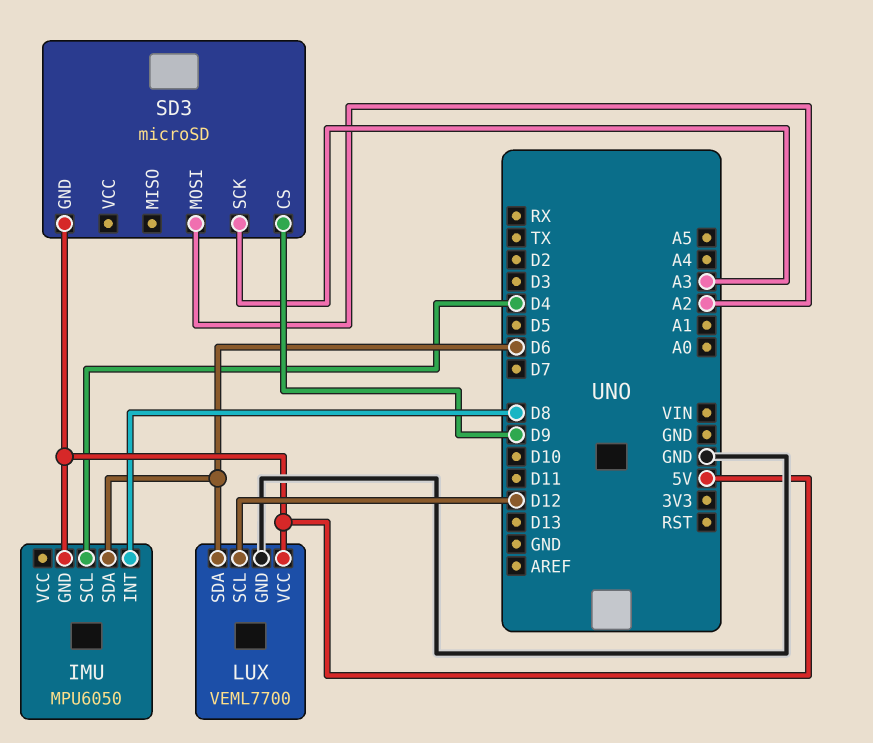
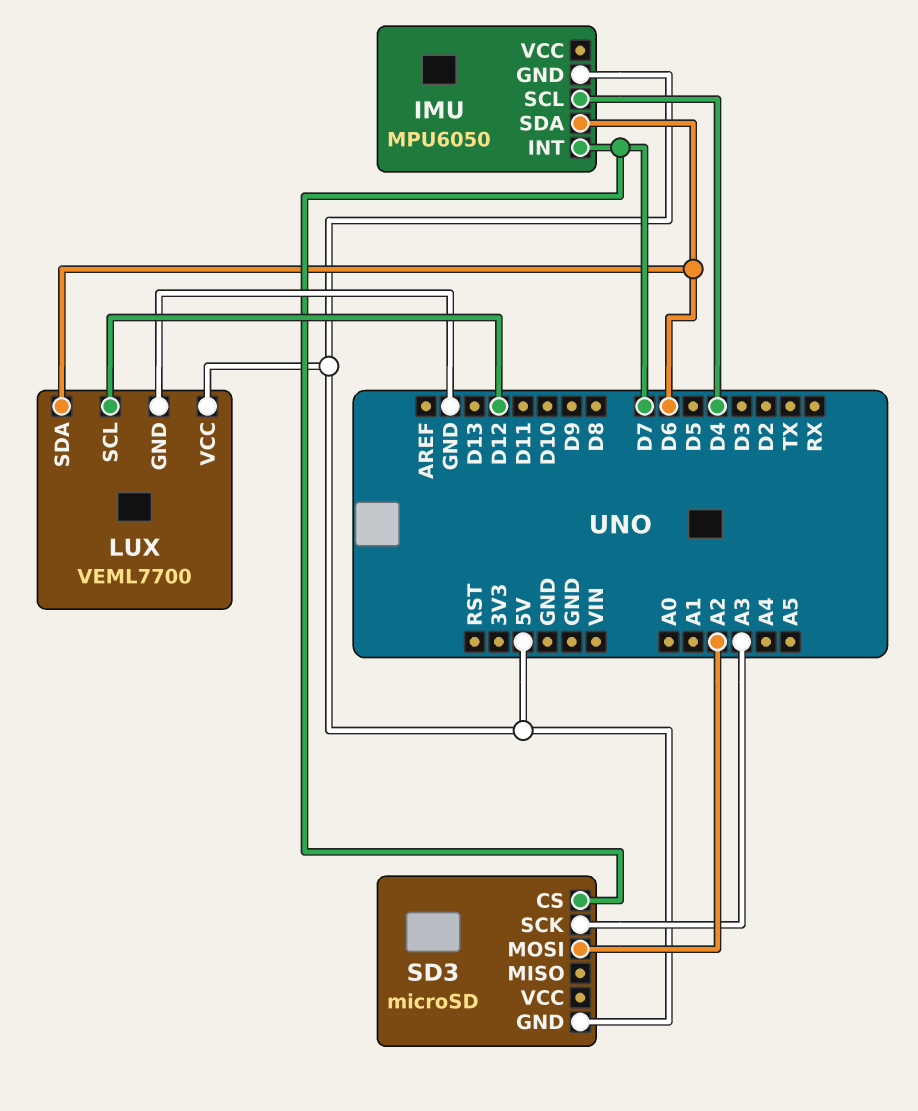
IMU pin INT: D8 -> D7
SD3 pin CS: D9 -> D7

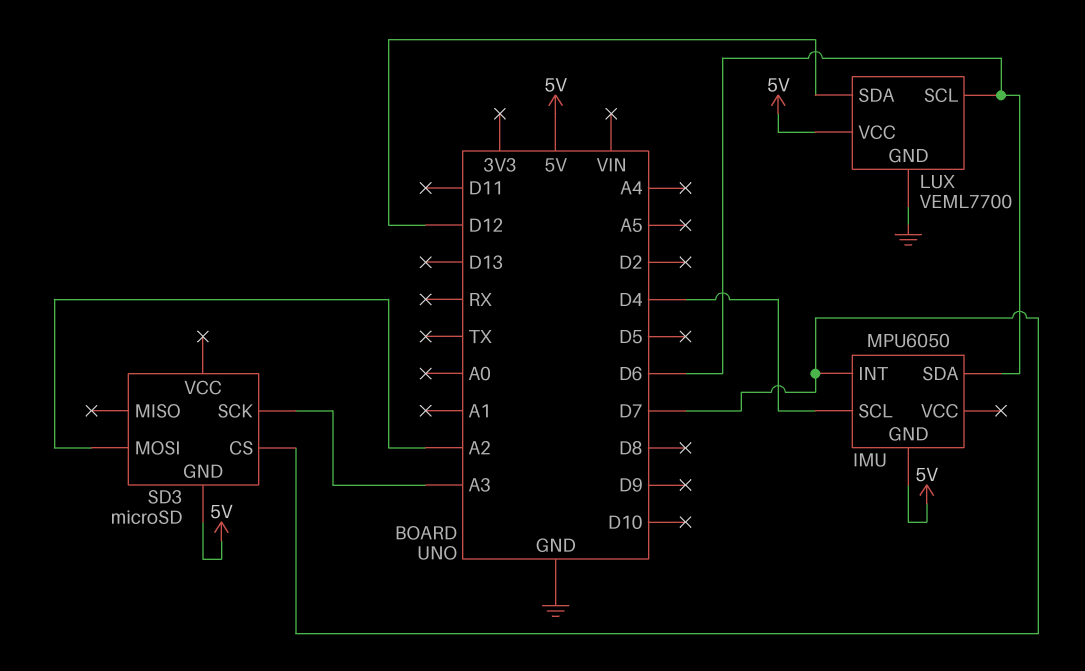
LUX pin SCL: D12 -> D6
LUX pin SDA: D6 -> D12

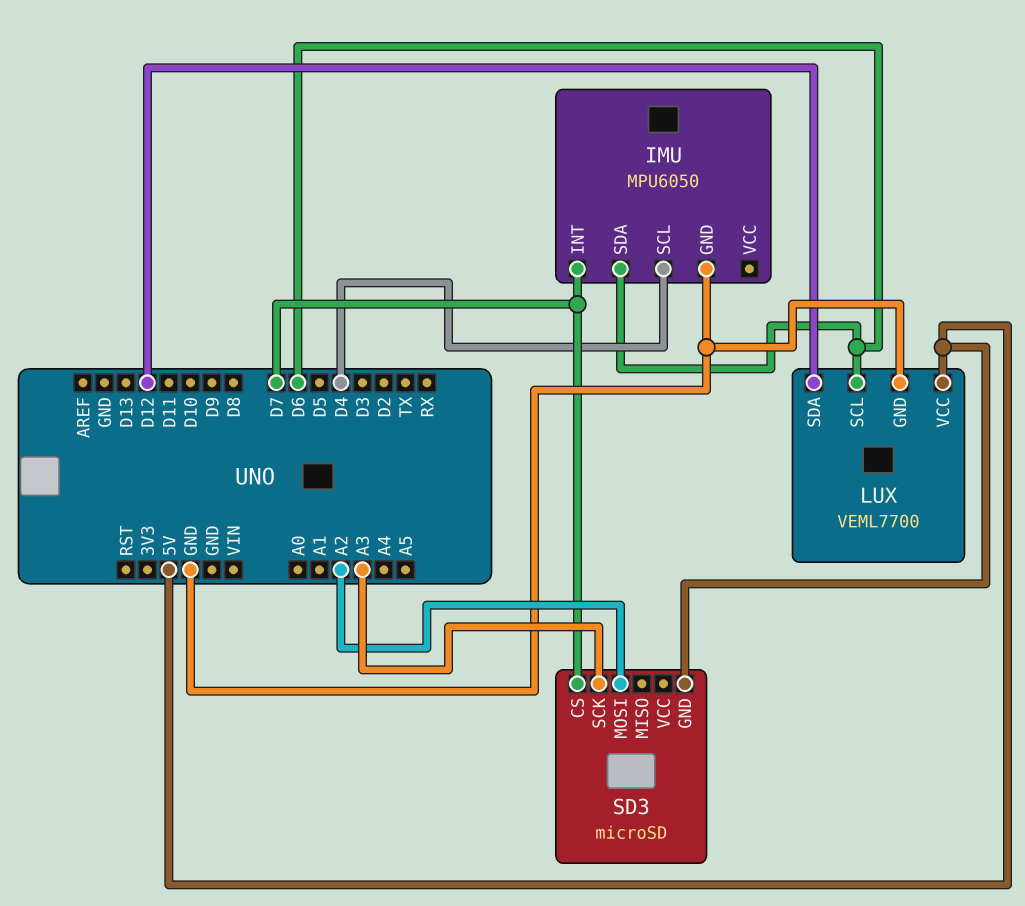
IMU pin GND: 5V -> GND

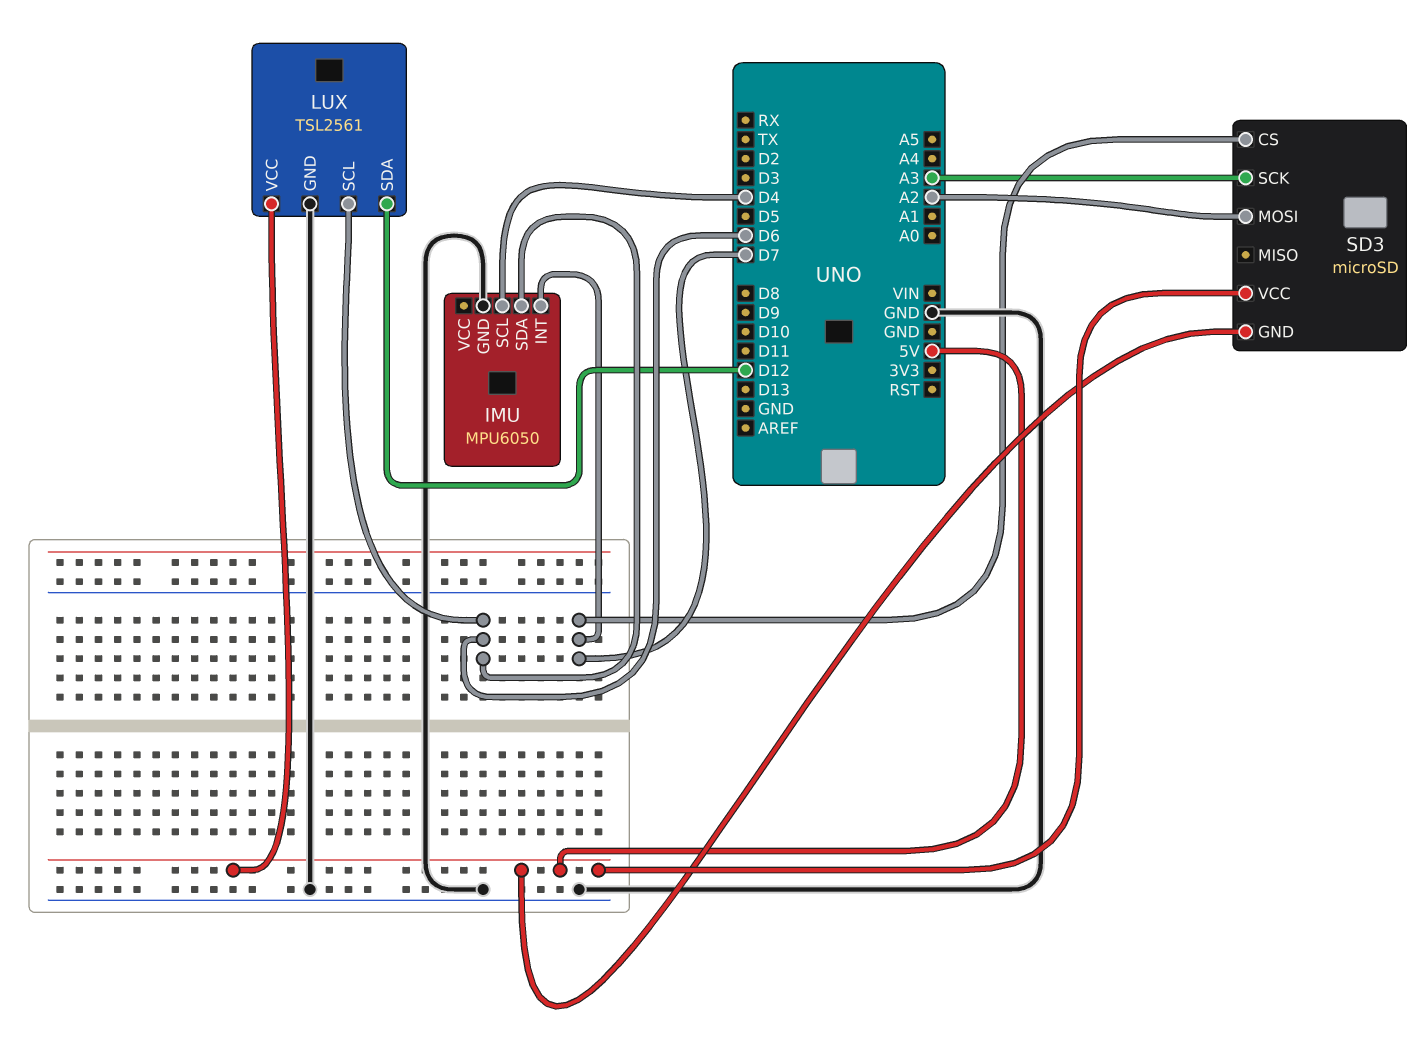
LUX: VEML7700 -> TSL2561
SD3 pin VCC: none -> 5V

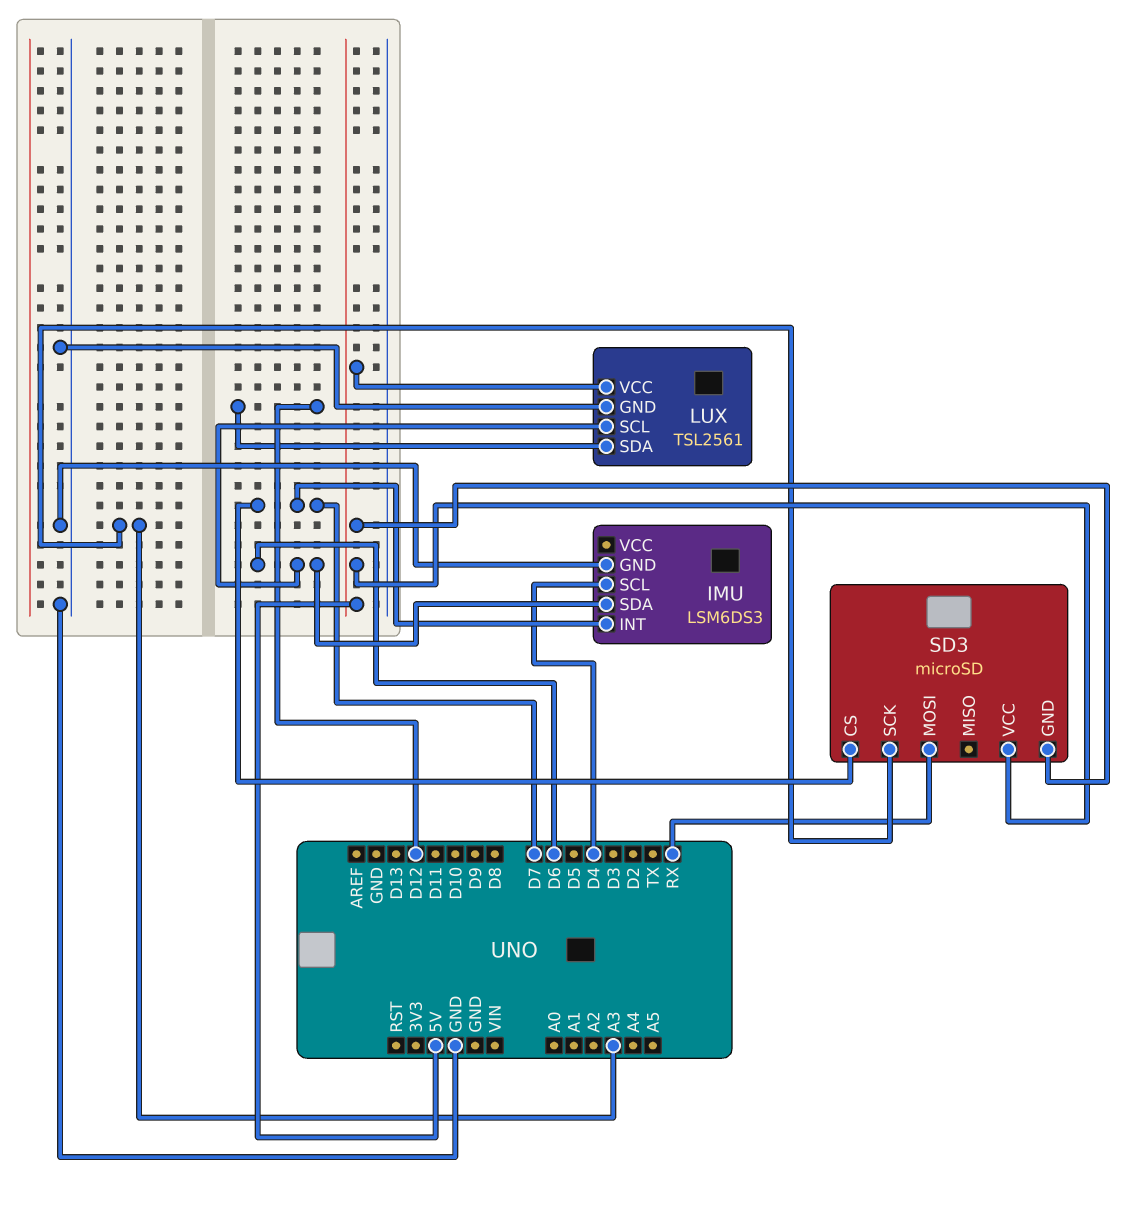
IMU: MPU6050 -> LSM6DS3
SD3 pin MOSI: A2 -> RX

